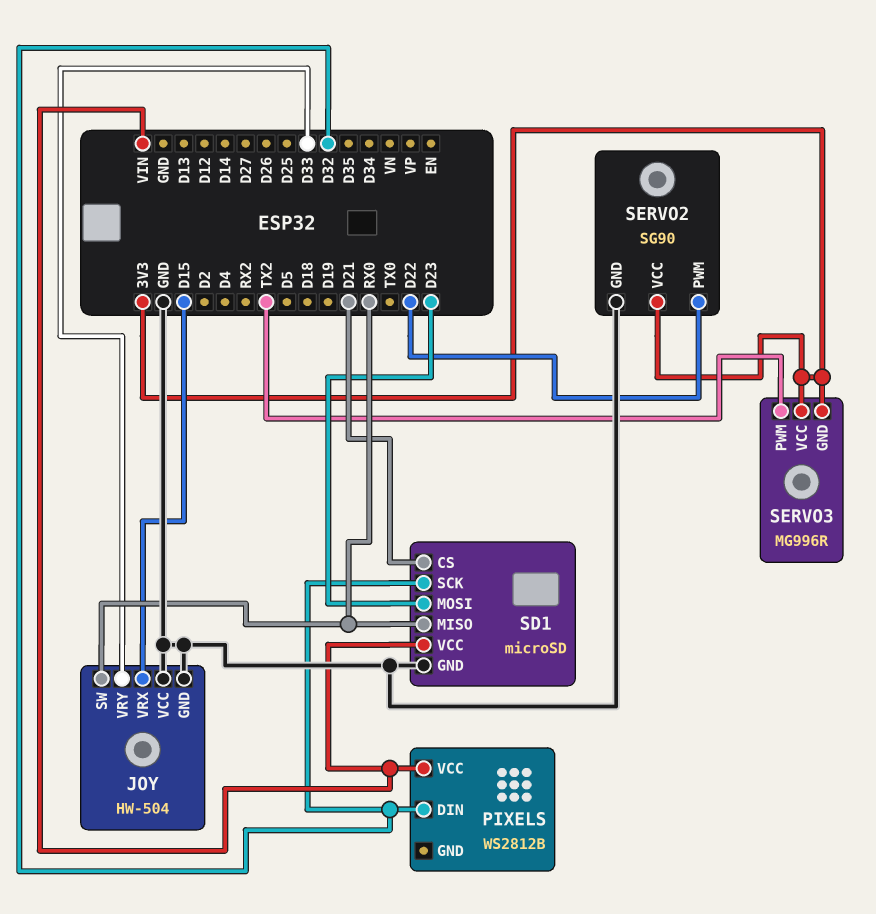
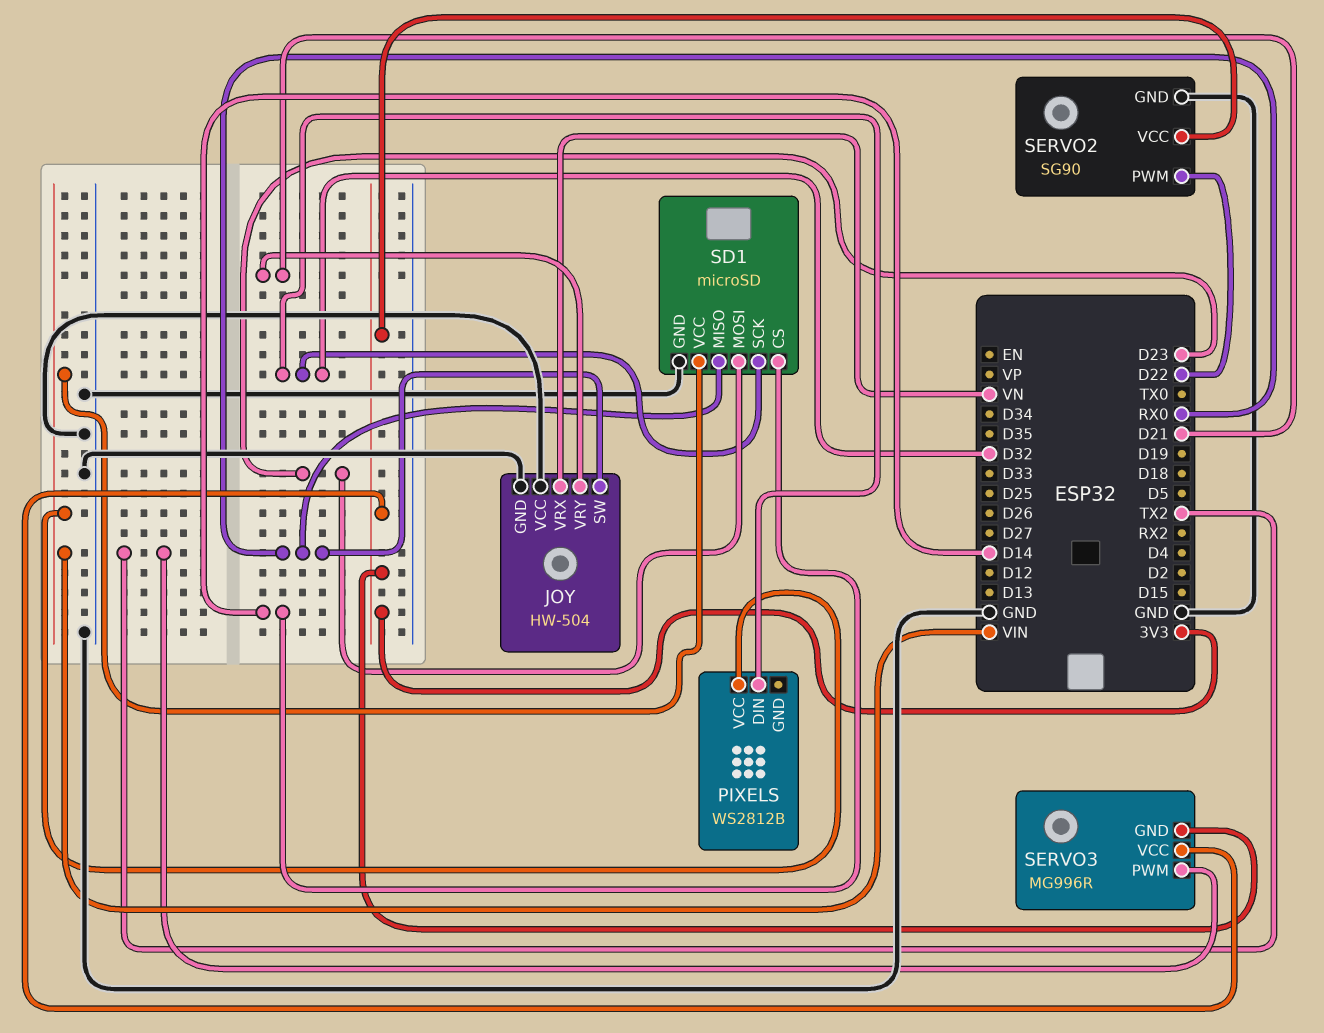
JOY pin VRX: D15 -> VN
JOY pin VRY: D33 -> D21
SD1 pin CS: D21 -> D14

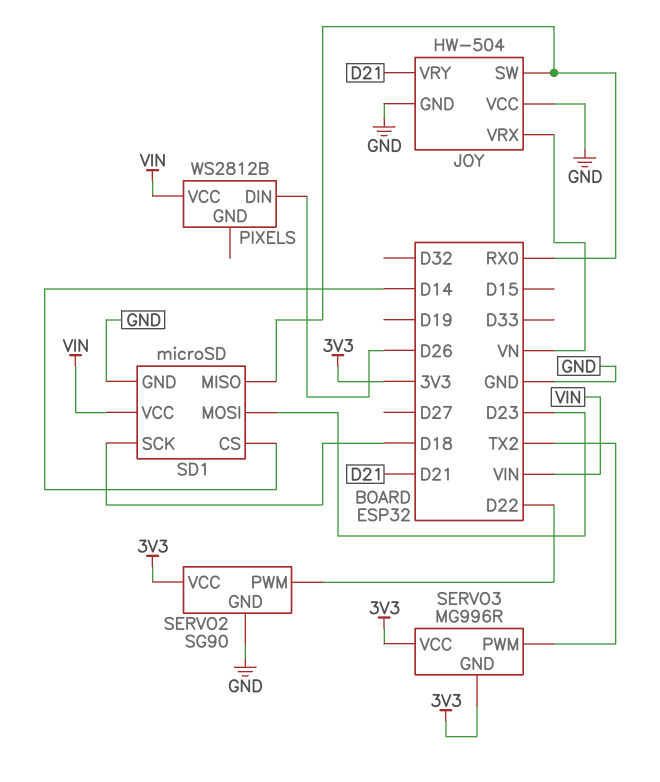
PIXELS pin DIN: D32 -> D26
SD1 pin SCK: D32 -> D18

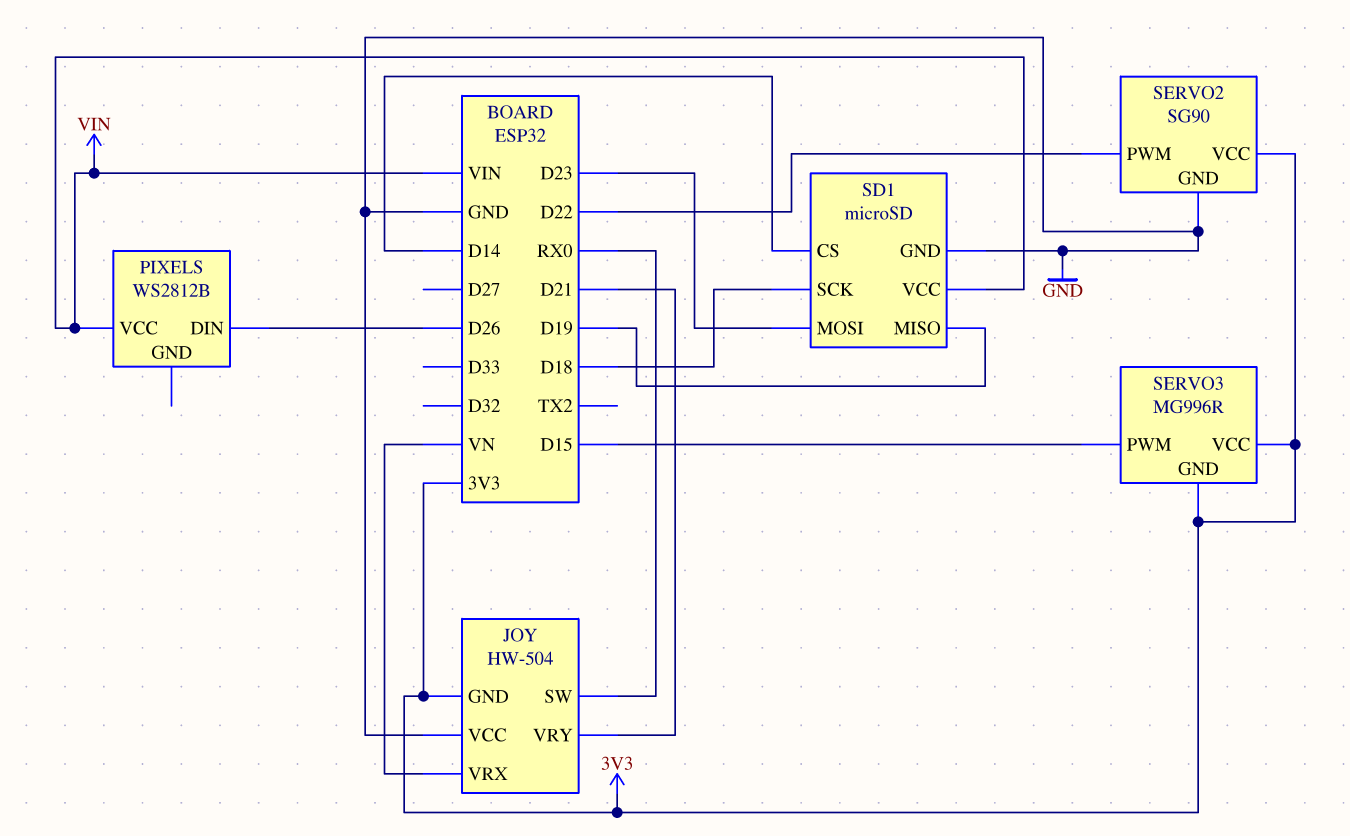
JOY pin GND: GND -> 3V3
SD1 pin MISO: RX0 -> D19
SERVO3 pin PWM: TX2 -> D15

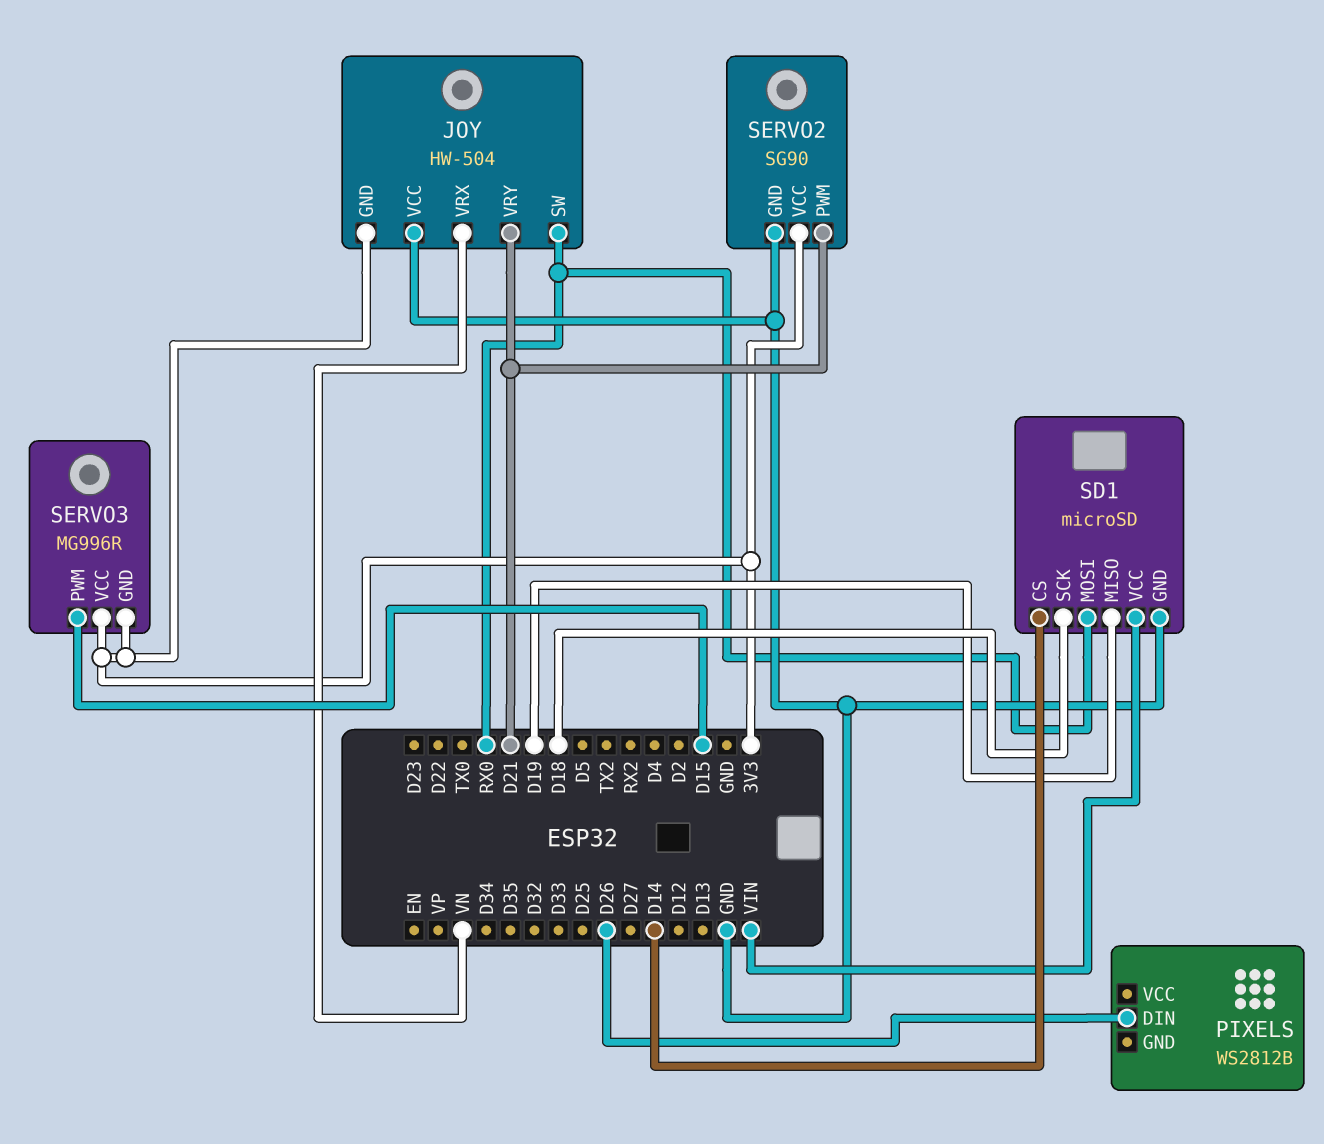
PIXELS pin VCC: VIN -> none
SD1 pin MOSI: D23 -> RX0
SERVO2 pin PWM: D22 -> D21

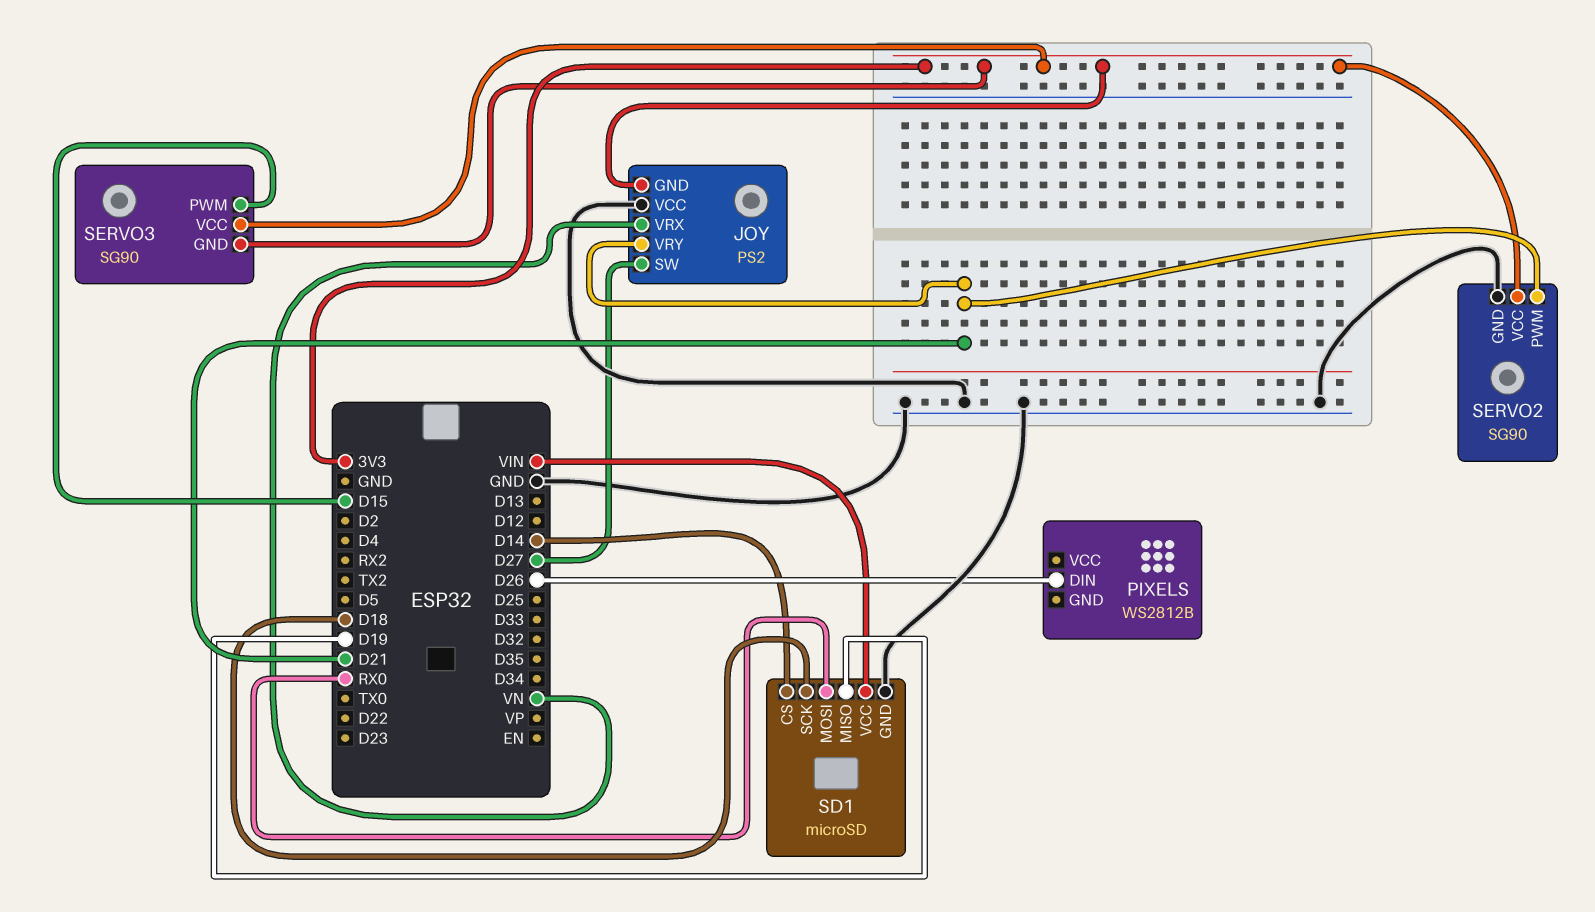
JOY: HW-504 -> PS2
JOY pin SW: RX0 -> D27
SERVO3: MG996R -> SG90

